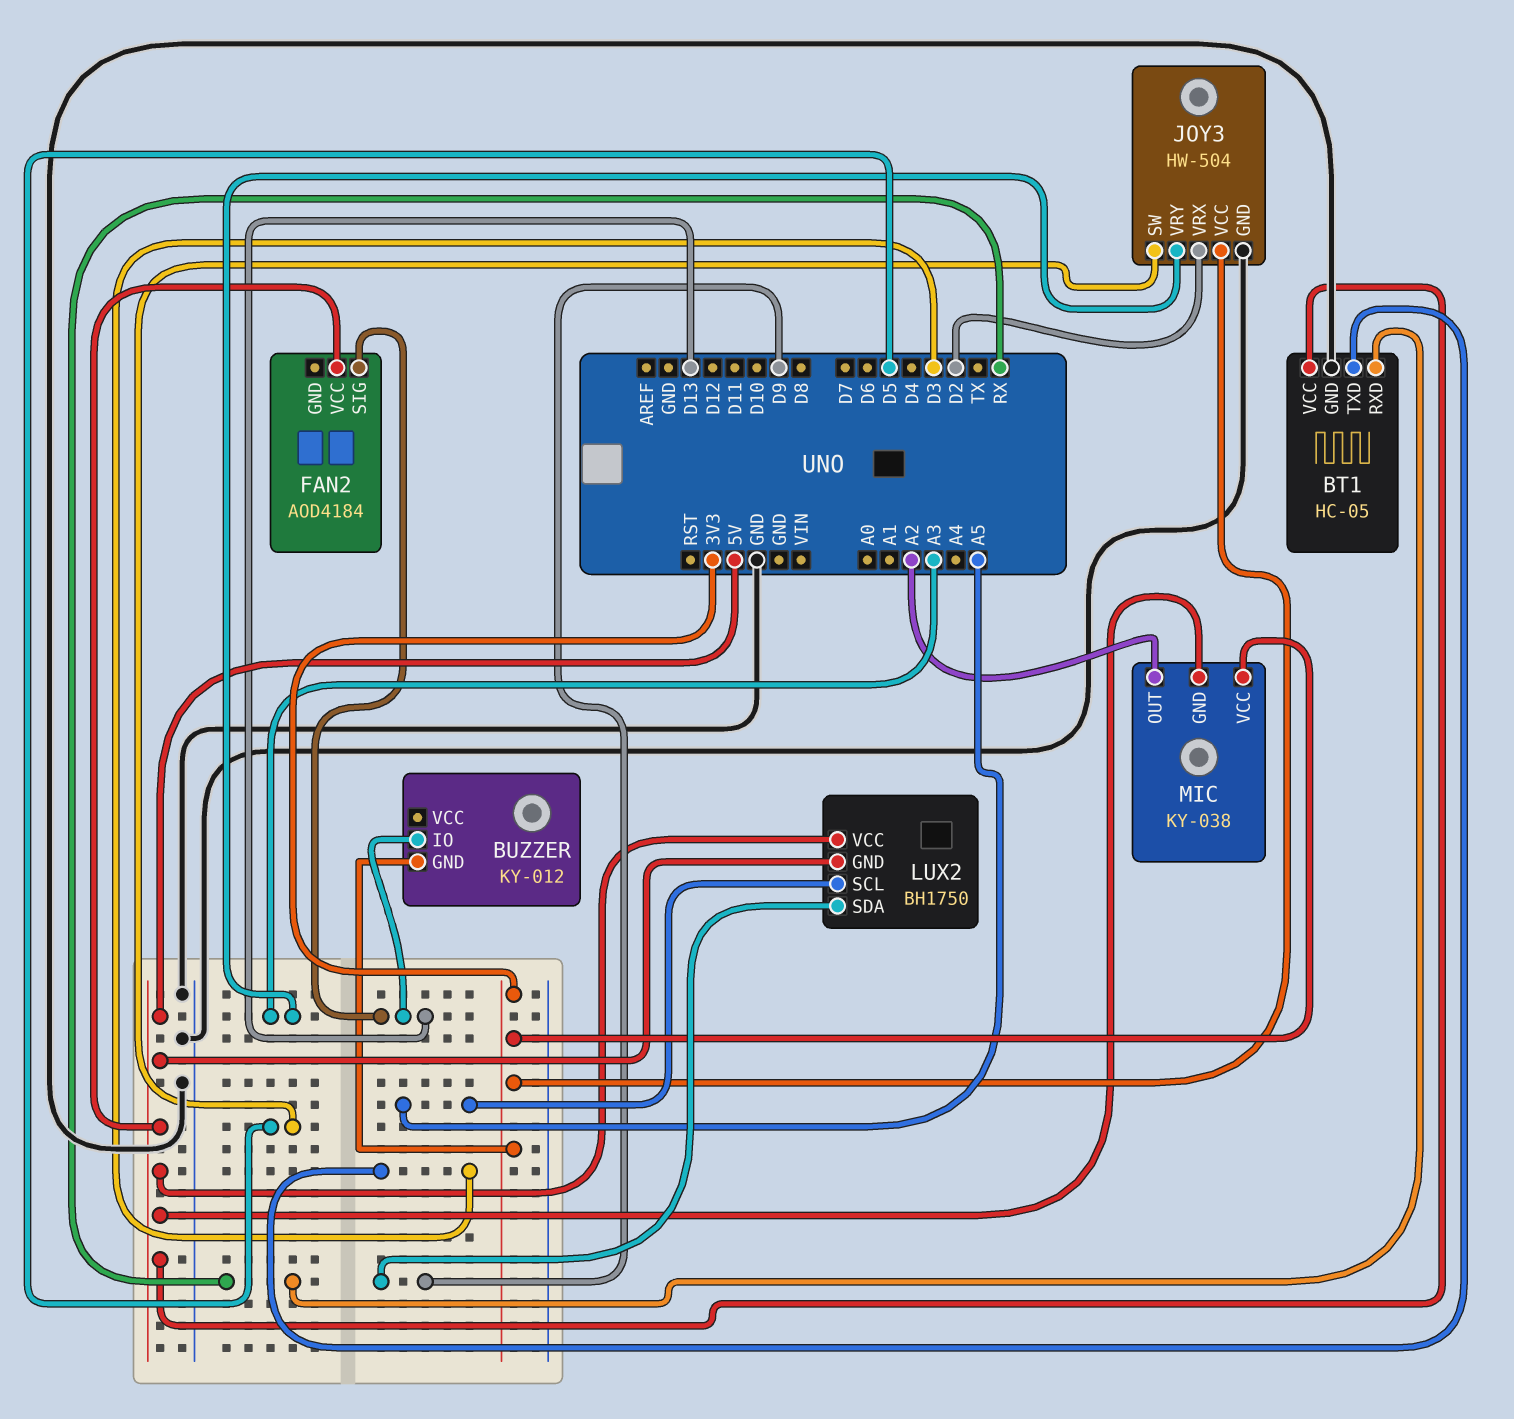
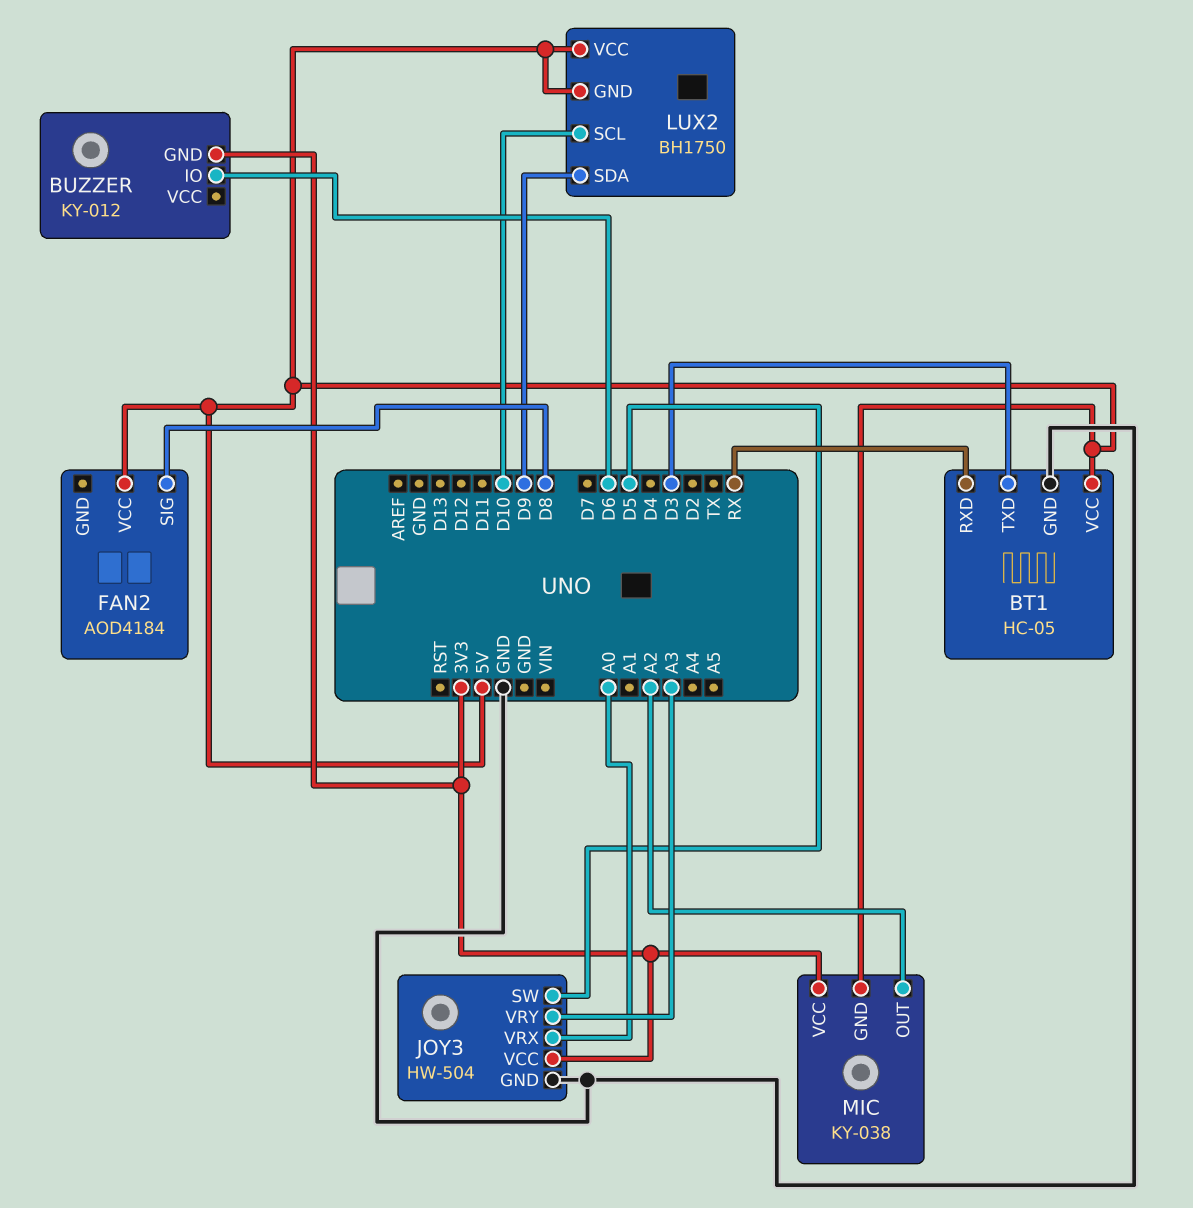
BUZZER pin IO: D13 -> D6
FAN2 pin SIG: D13 -> D8
JOY3 pin VRX: D2 -> A0
LUX2 pin SCL: A5 -> D10

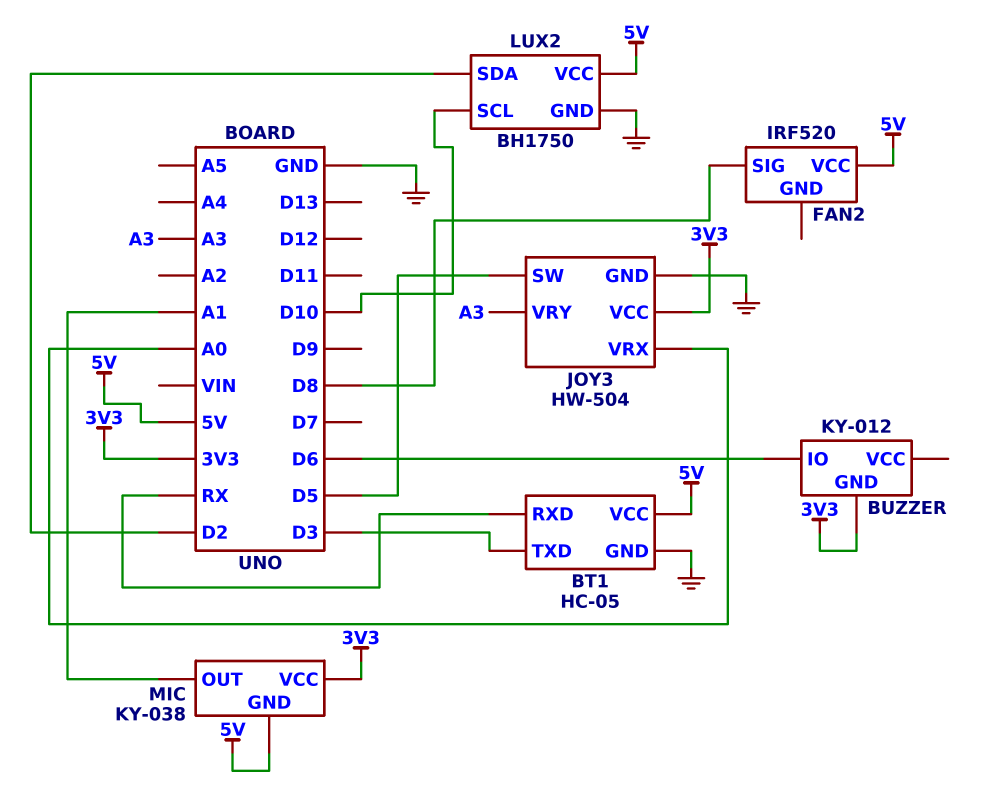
FAN2: AOD4184 -> IRF520
LUX2 pin GND: 5V -> GND
LUX2 pin SDA: D9 -> D2
MIC pin OUT: A2 -> A1

